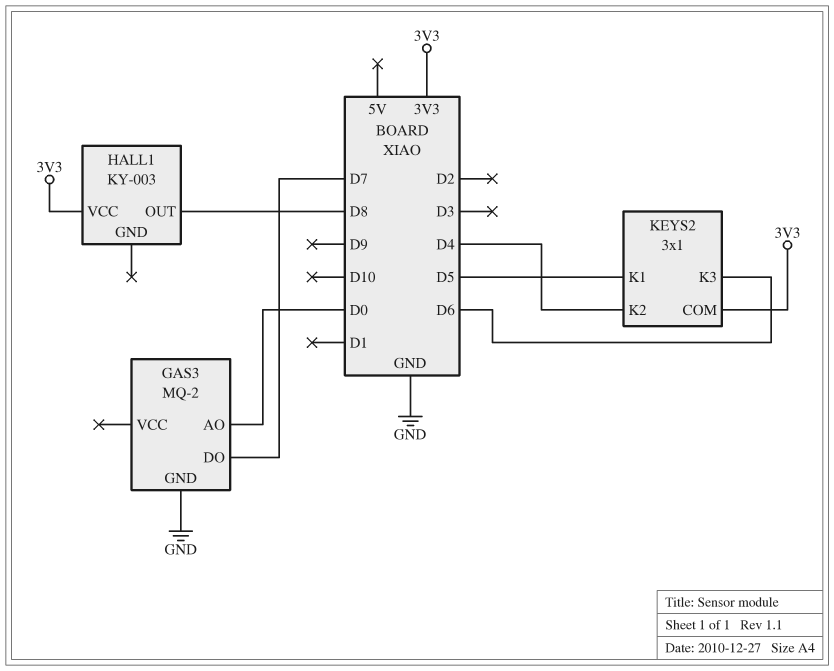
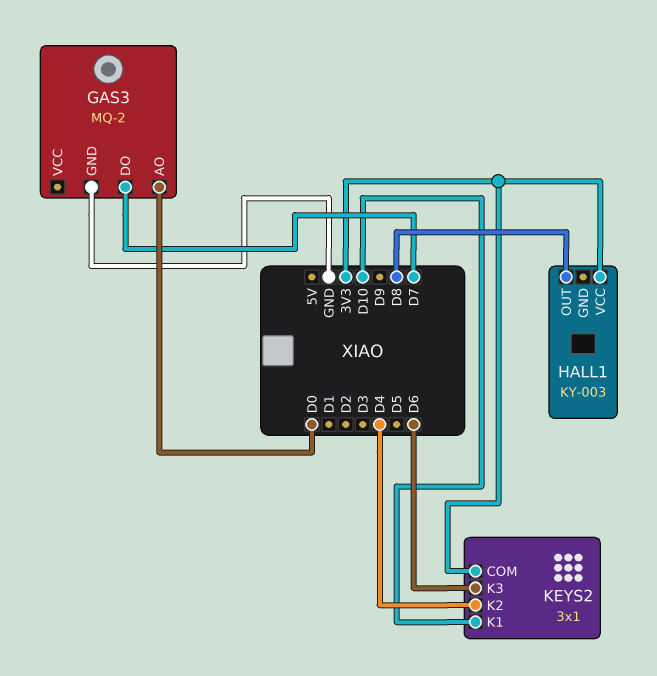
KEYS2 pin K1: D5 -> D10

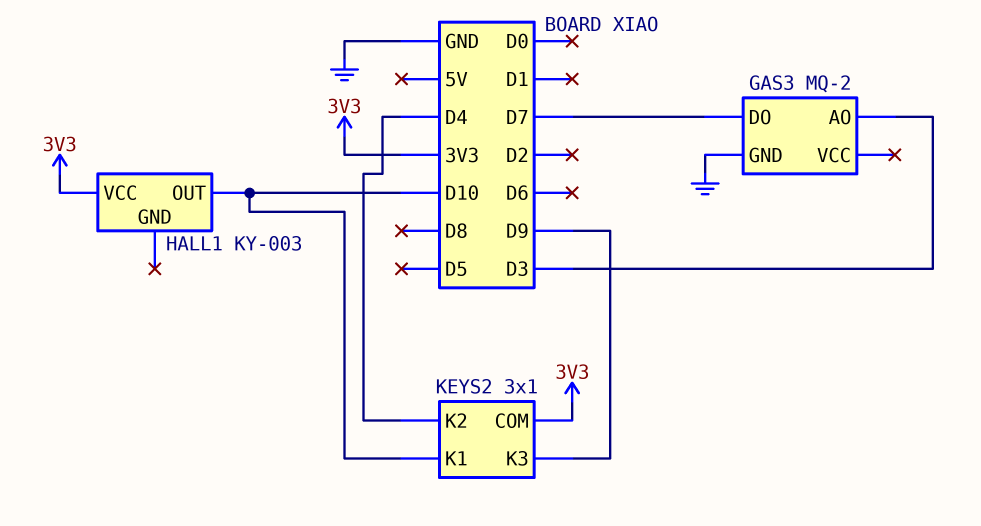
GAS3 pin AO: D0 -> D3
HALL1 pin OUT: D8 -> D10
KEYS2 pin K3: D6 -> D9

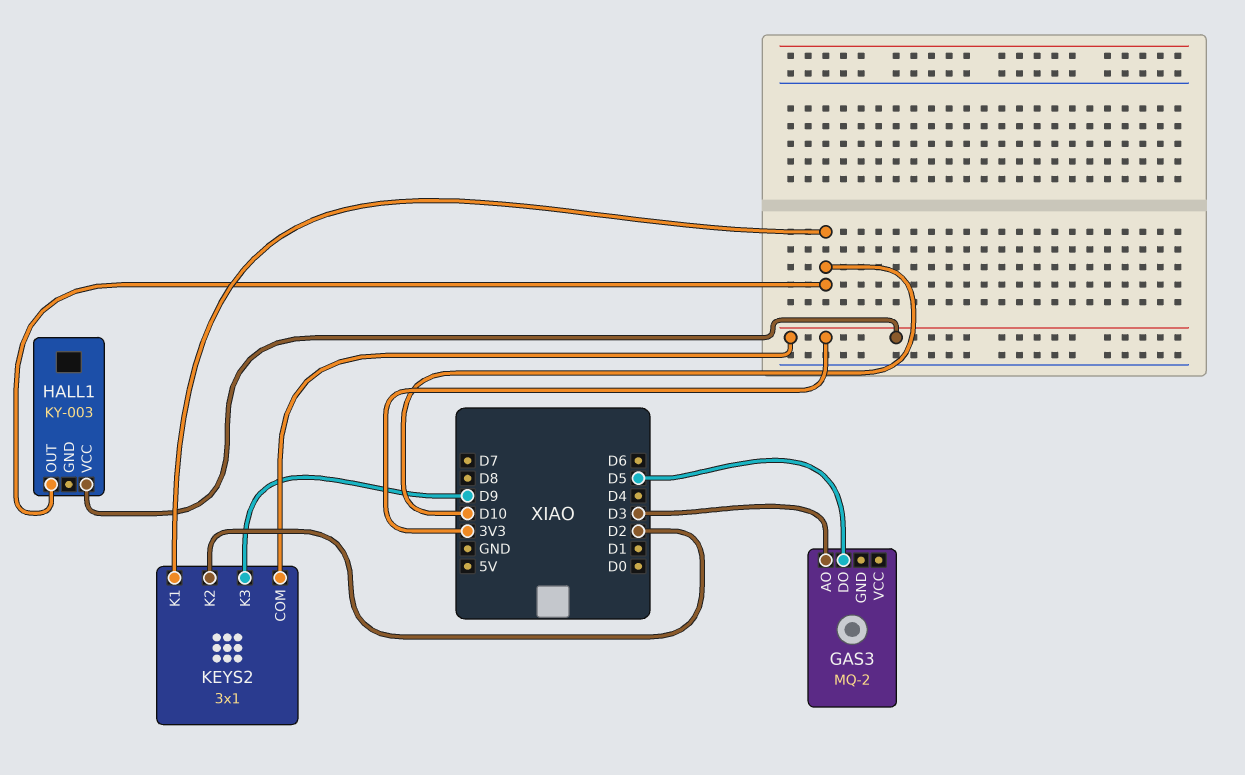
GAS3 pin DO: D7 -> D5
GAS3 pin GND: GND -> none
KEYS2 pin K2: D4 -> D2

